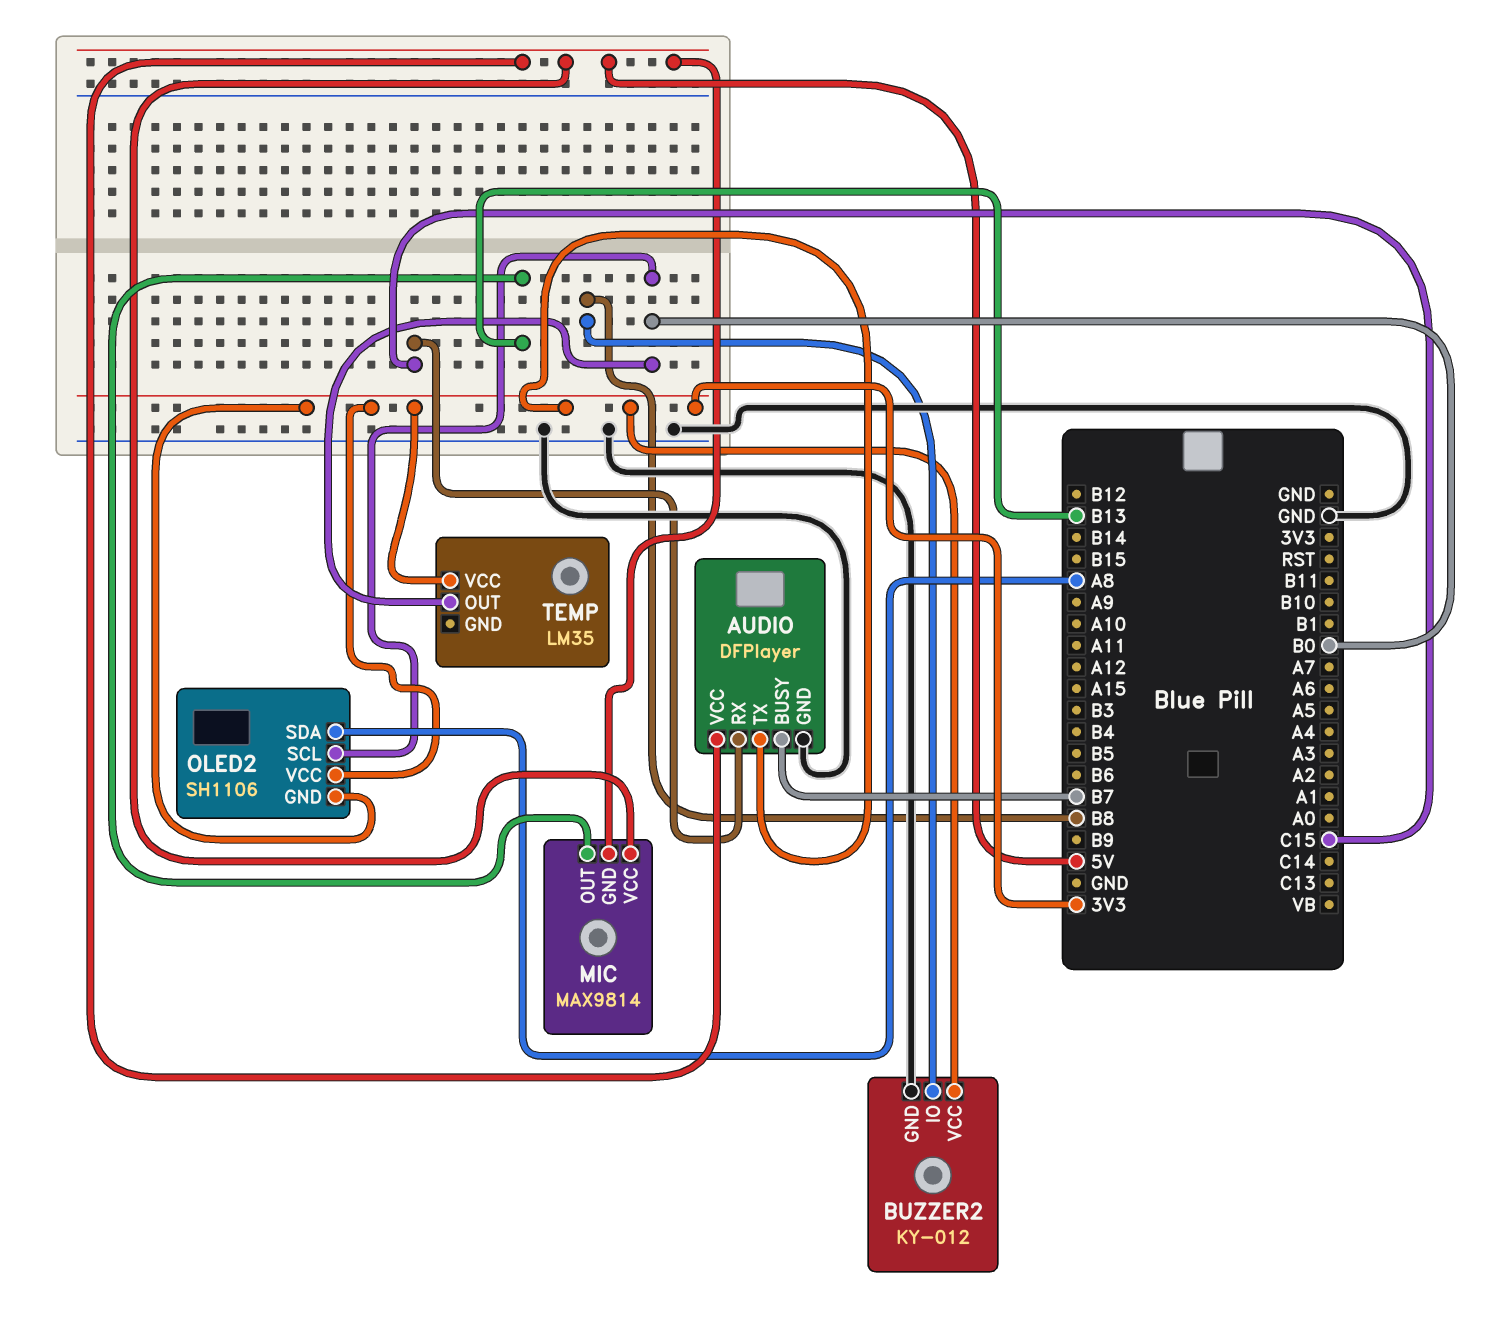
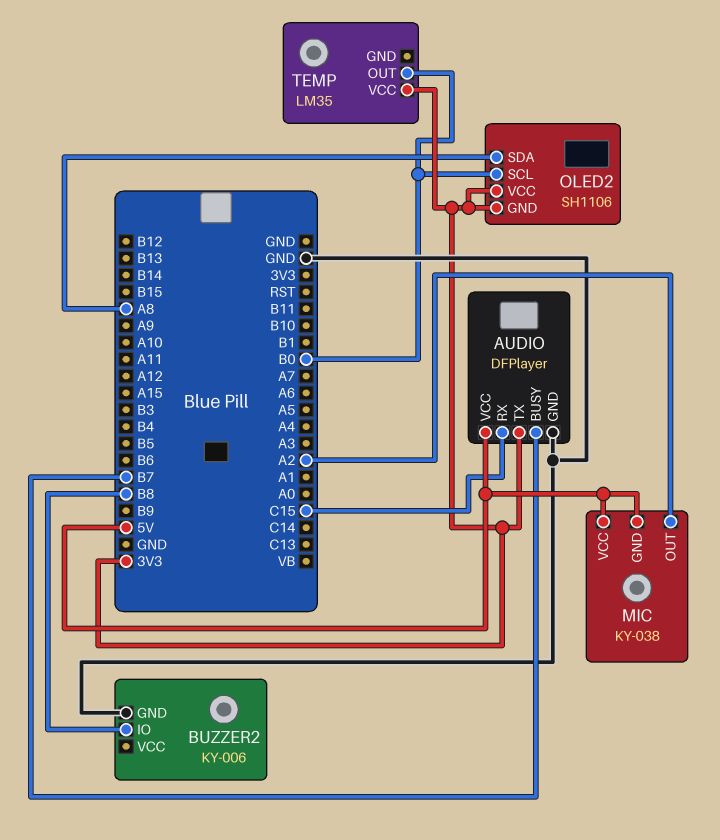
BUZZER2: KY-012 -> KY-006
BUZZER2 pin VCC: 3V3 -> none
MIC: MAX9814 -> KY-038
MIC pin OUT: B13 -> A2

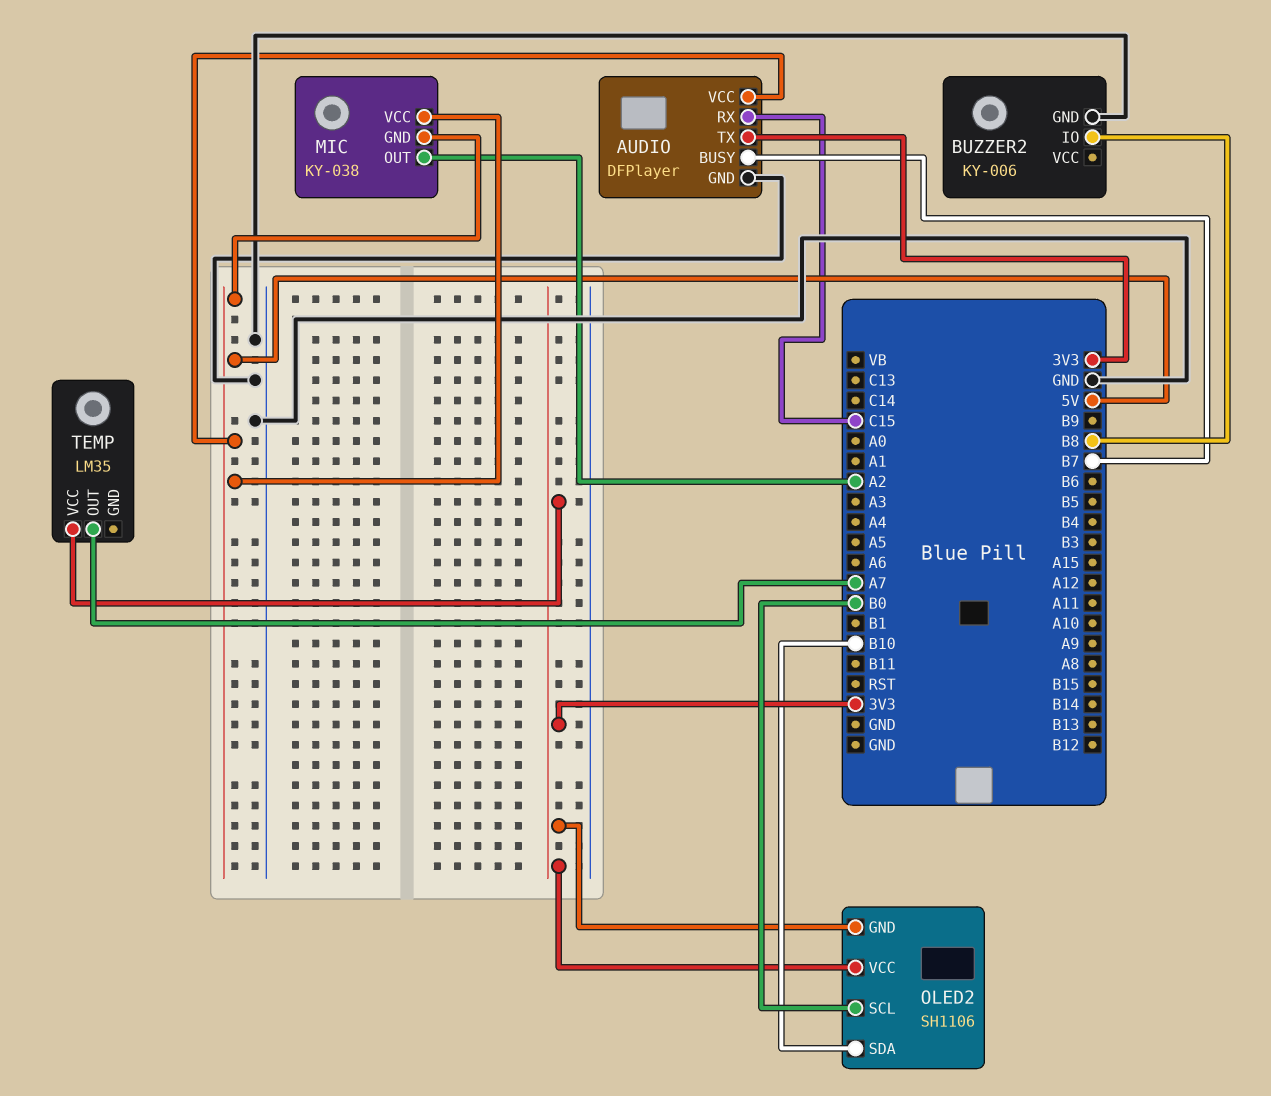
OLED2 pin SDA: A8 -> B10
TEMP pin OUT: B0 -> A7

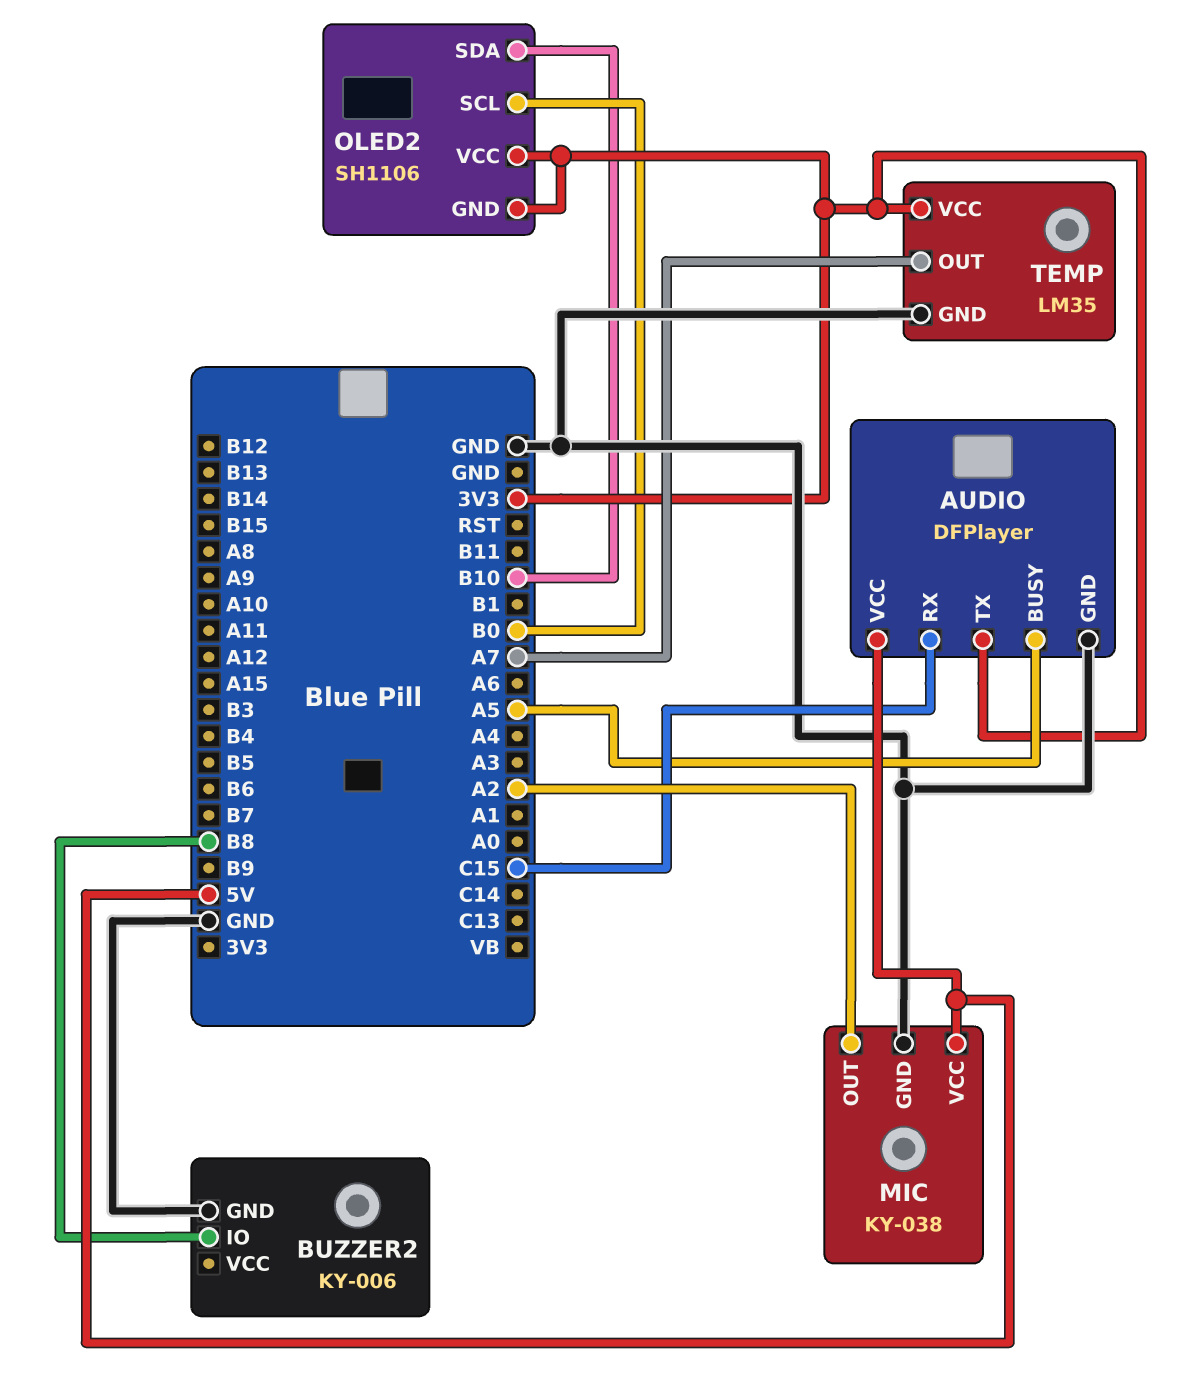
AUDIO pin BUSY: B7 -> A5
MIC pin GND: 5V -> GND
TEMP pin GND: none -> GND

